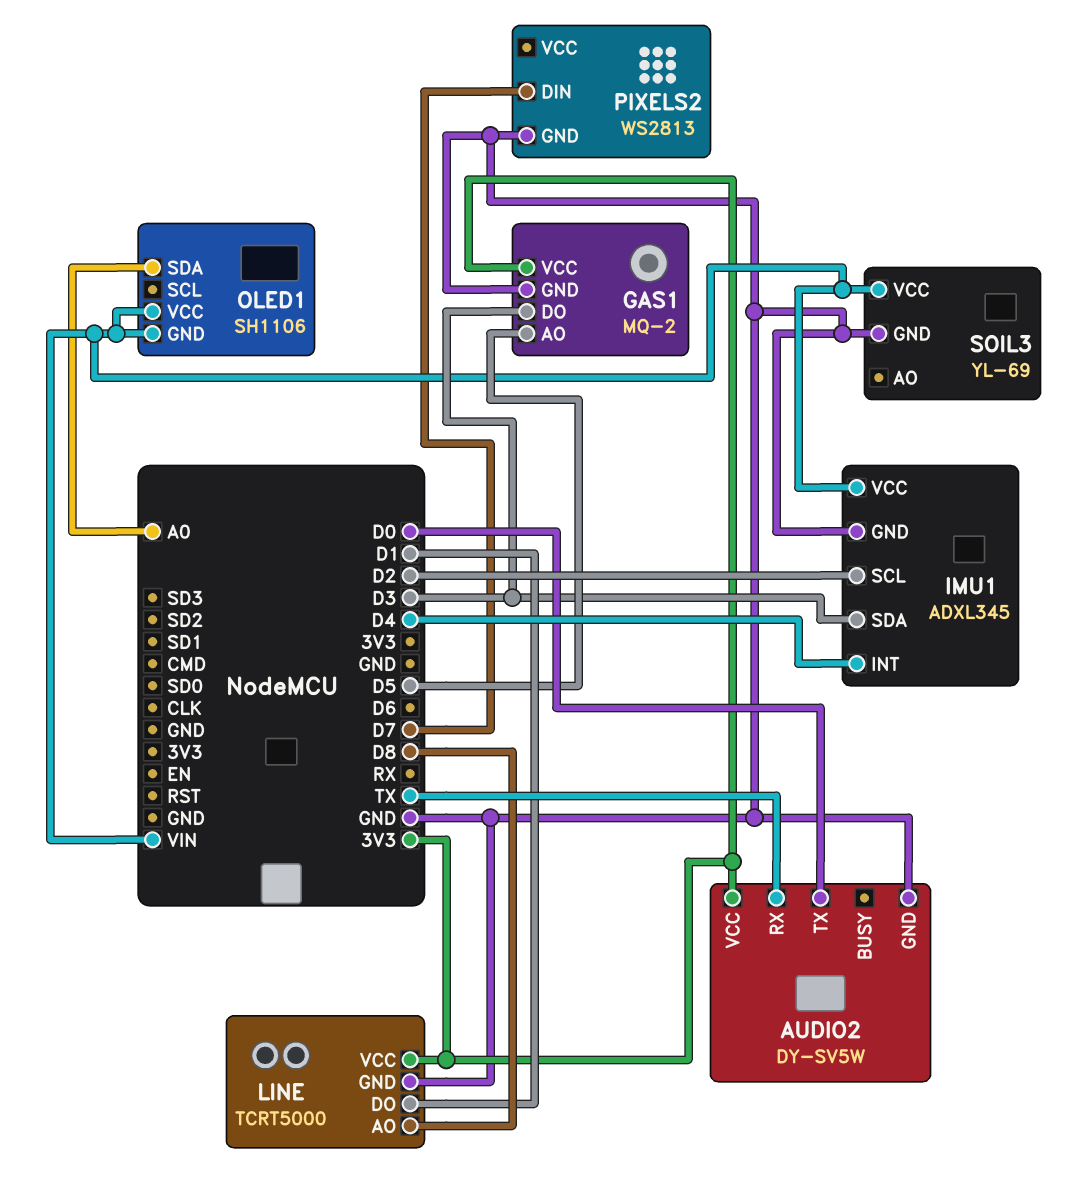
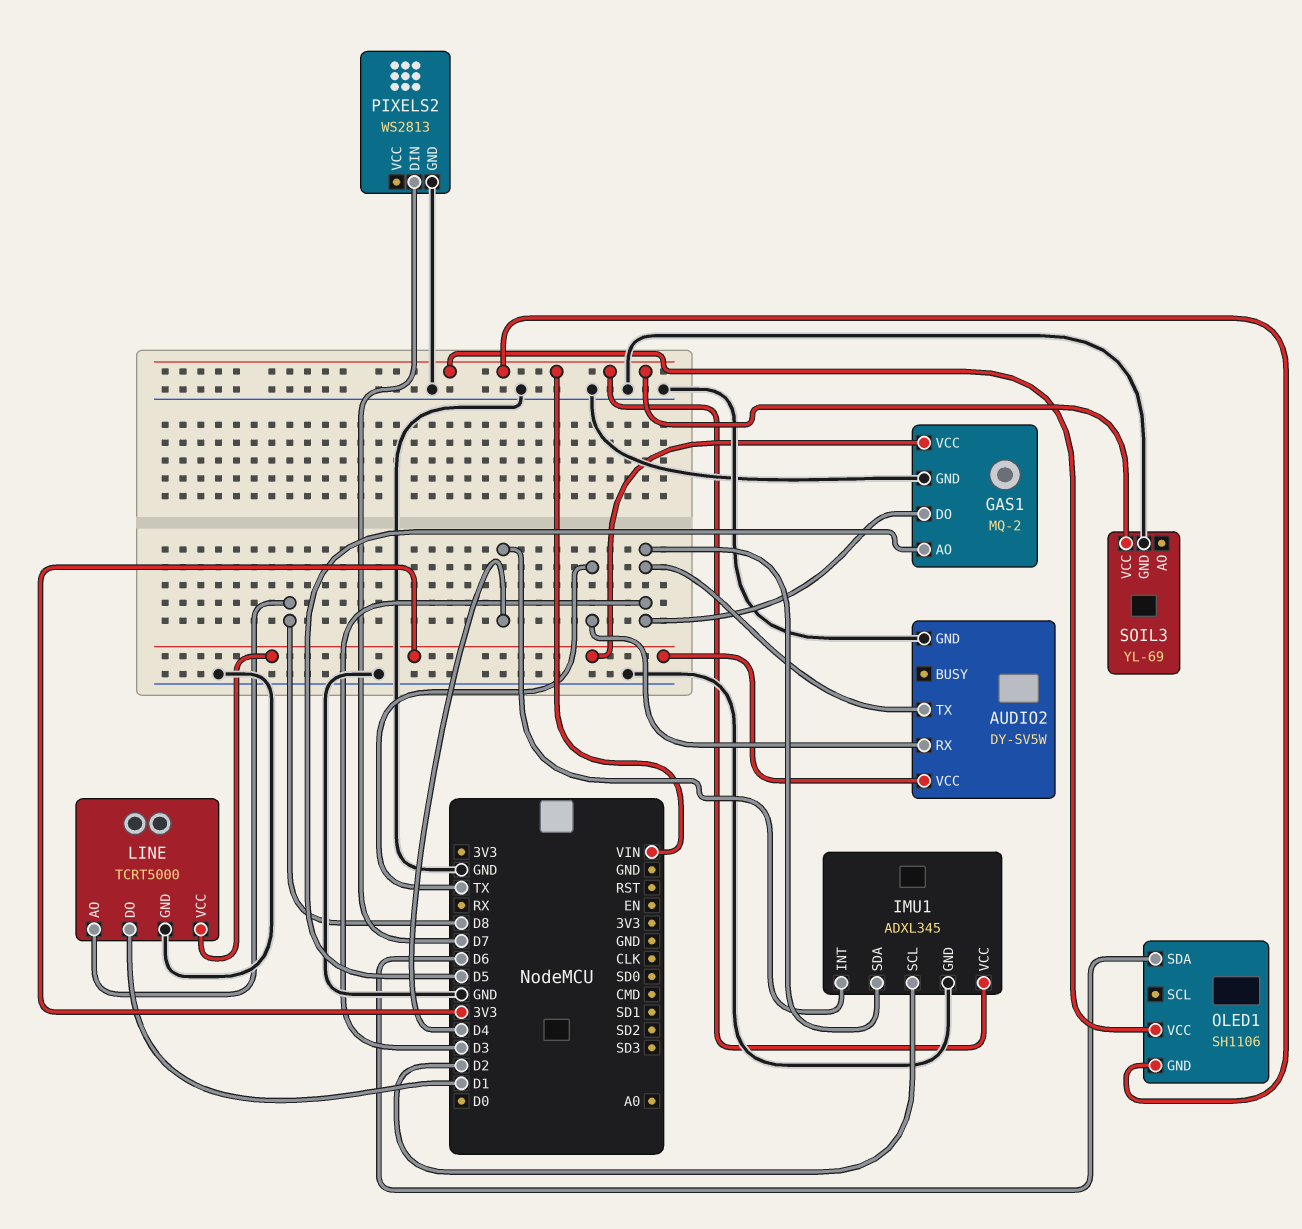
AUDIO2 pin TX: D0 -> D3
OLED1 pin SDA: A0 -> D6

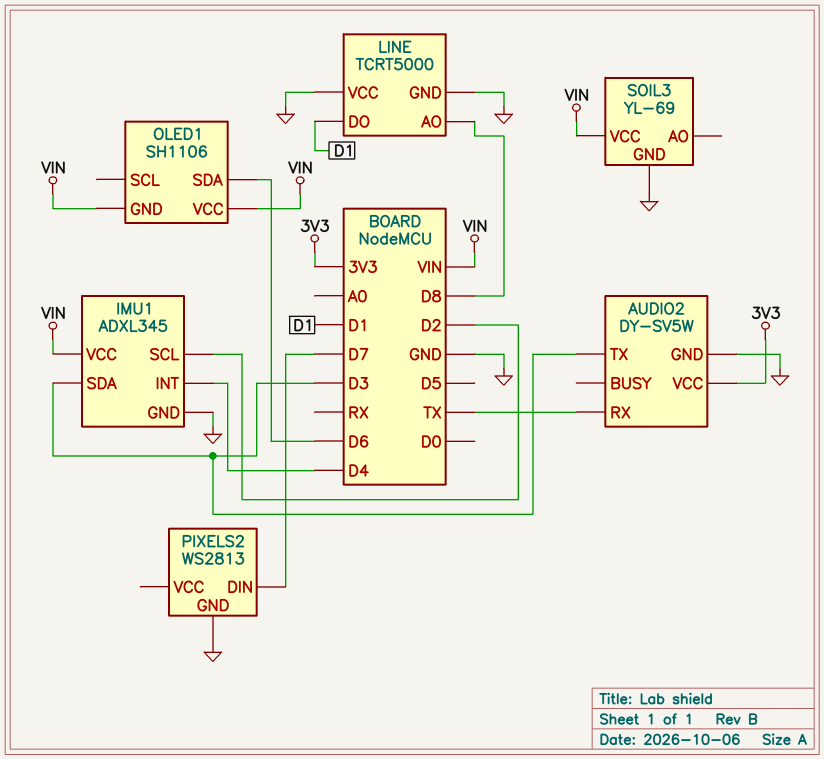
GAS1: MQ-2 -> none
GAS1 pin AO: D5 -> none
GAS1 pin DO: D3 -> none
GAS1 pin GND: GND -> none
GAS1 pin VCC: 3V3 -> none
LINE pin VCC: 3V3 -> GND

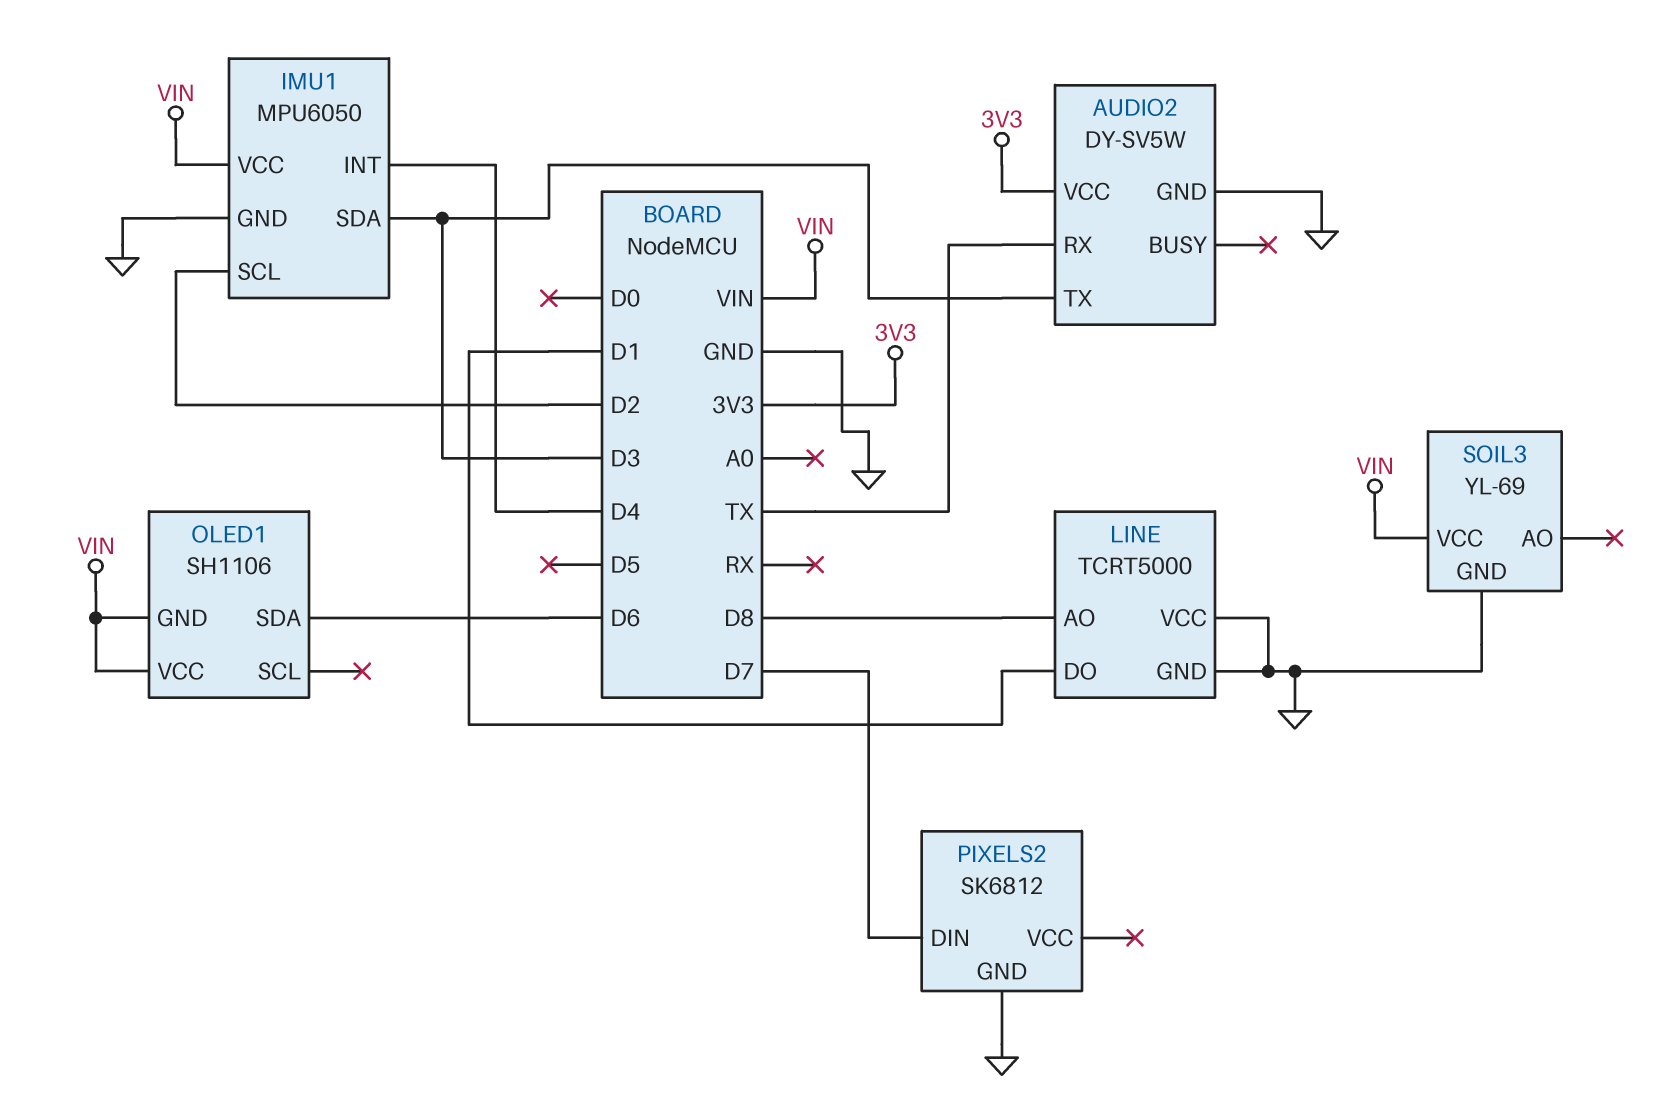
IMU1: ADXL345 -> MPU6050
PIXELS2: WS2813 -> SK6812

